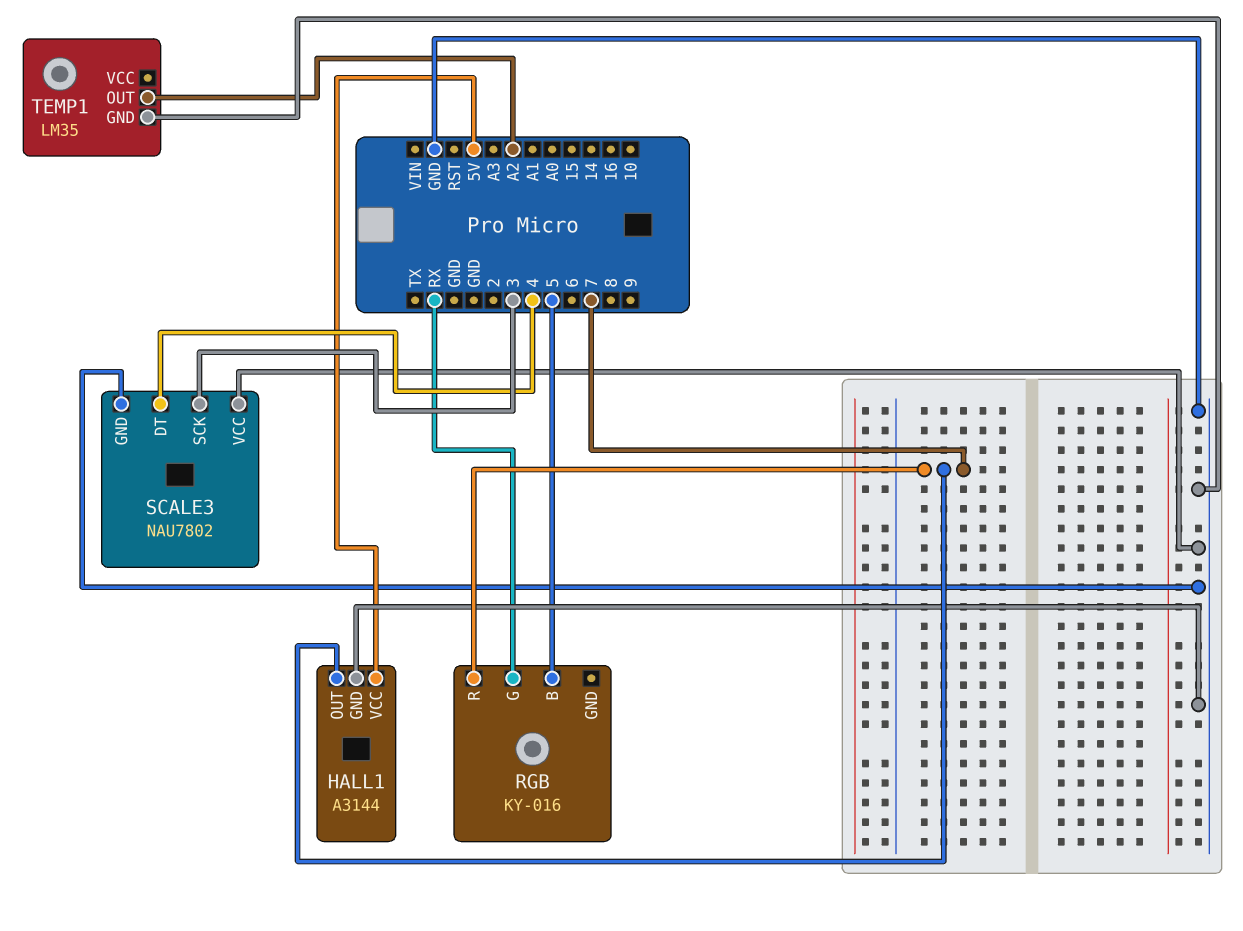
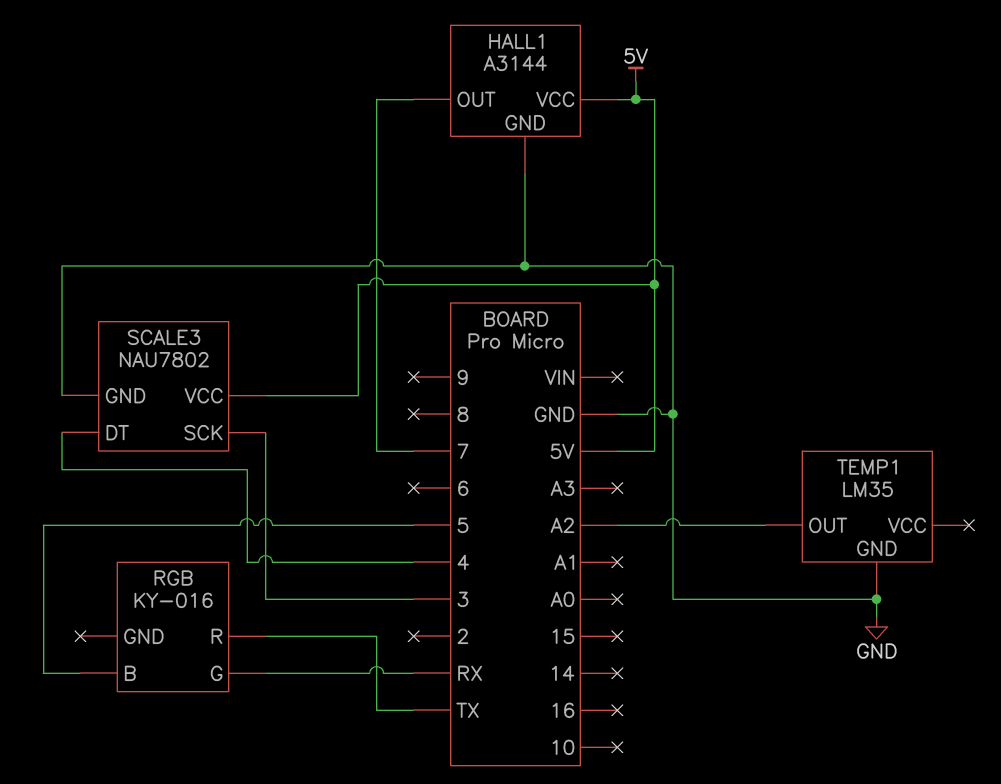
RGB pin R: 7 -> TX
SCALE3 pin VCC: GND -> 5V

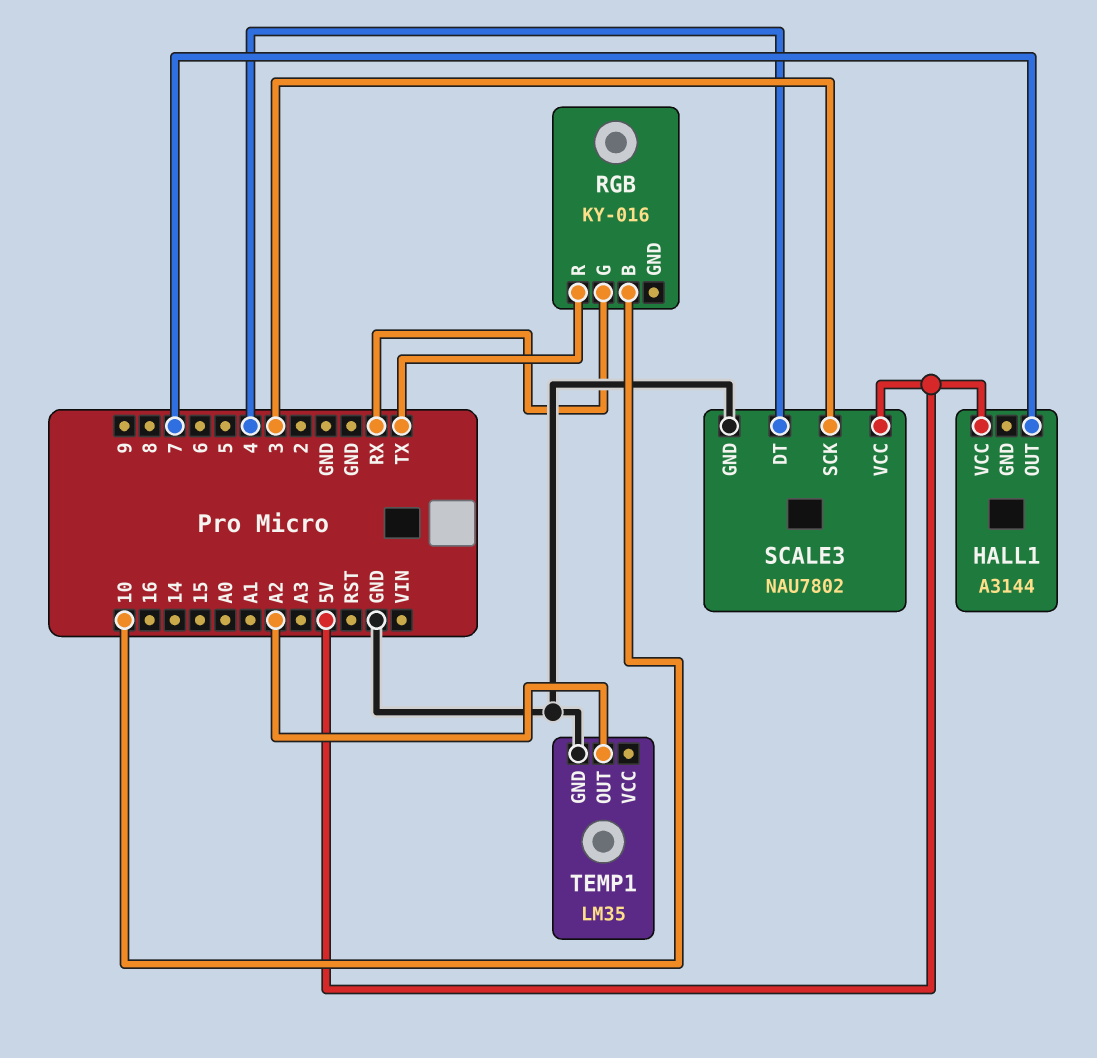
HALL1 pin GND: GND -> none
RGB pin B: 5 -> 10

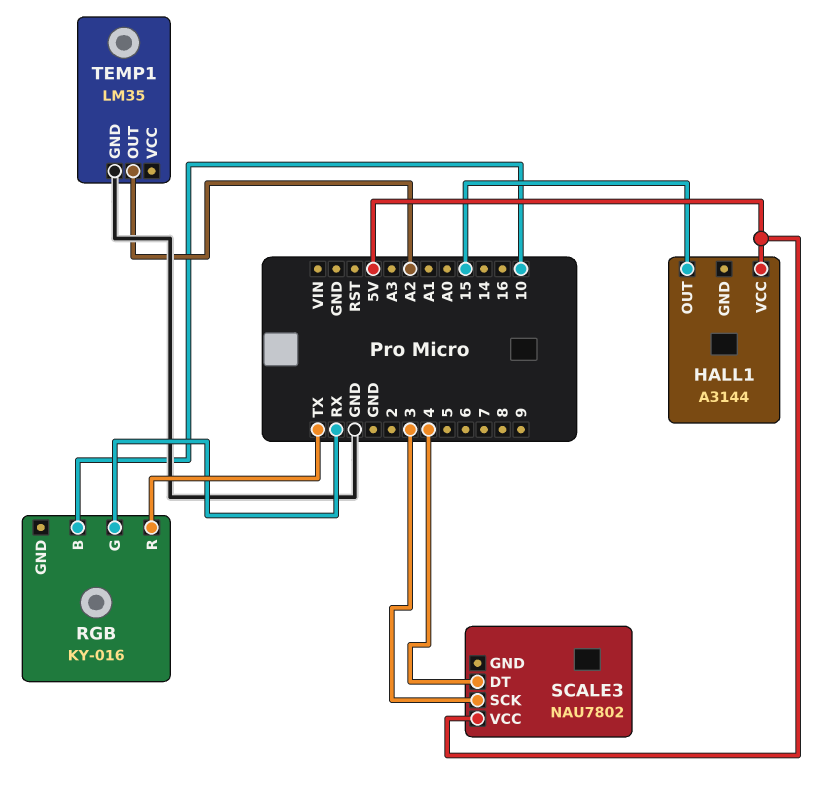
HALL1 pin OUT: 7 -> 15
SCALE3 pin GND: GND -> none

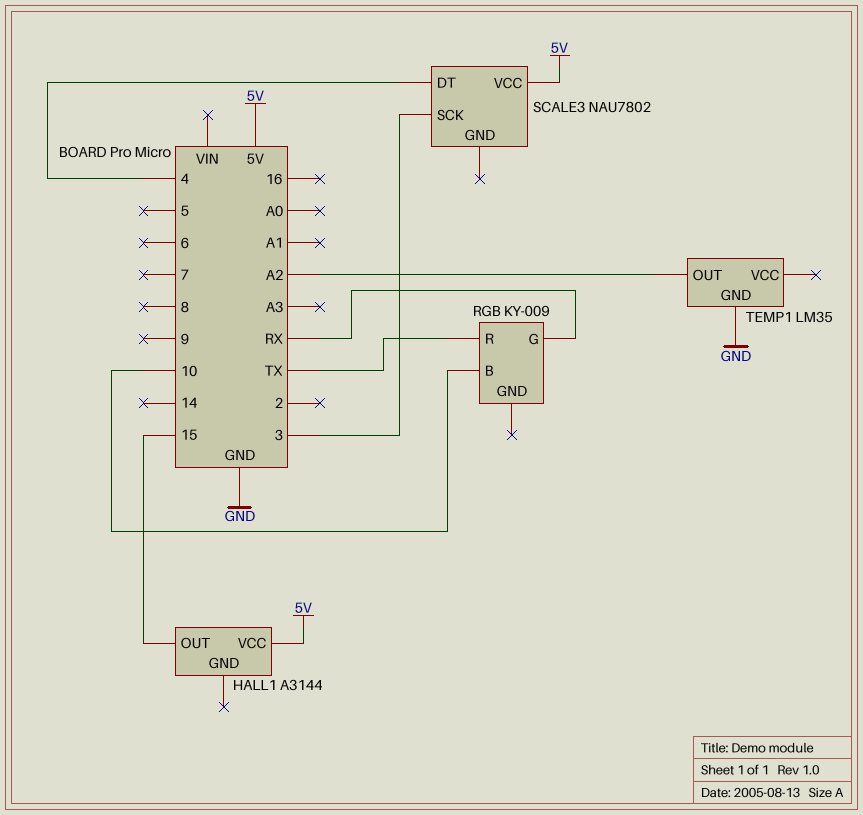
RGB: KY-016 -> KY-009

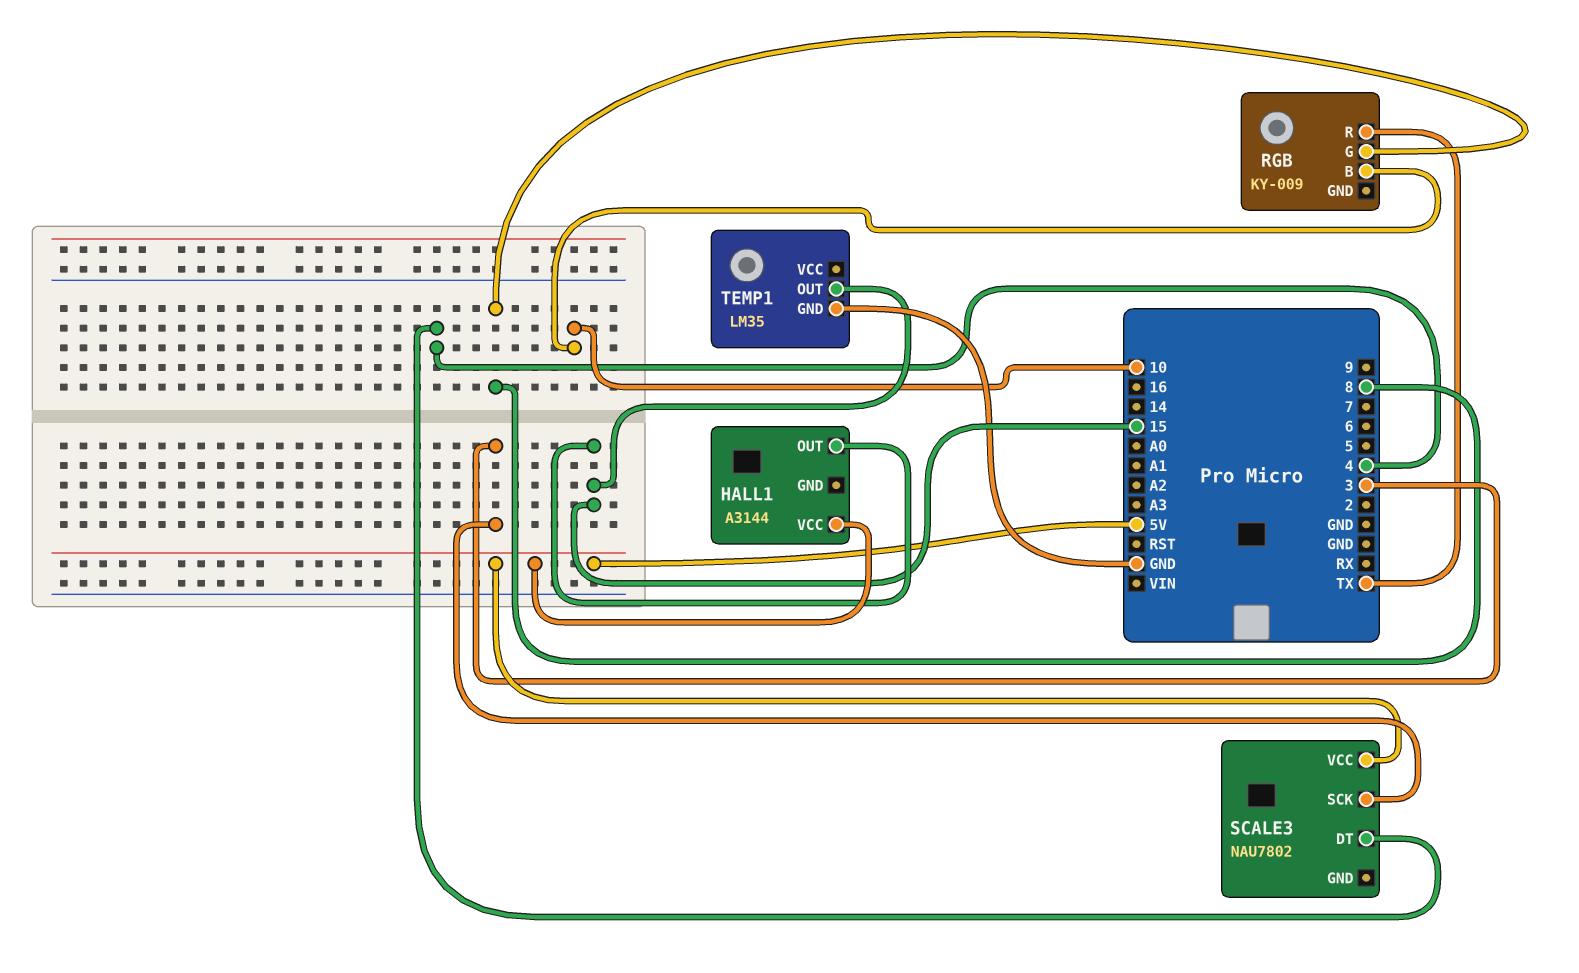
RGB pin G: RX -> 8
TEMP1 pin OUT: A2 -> 15

